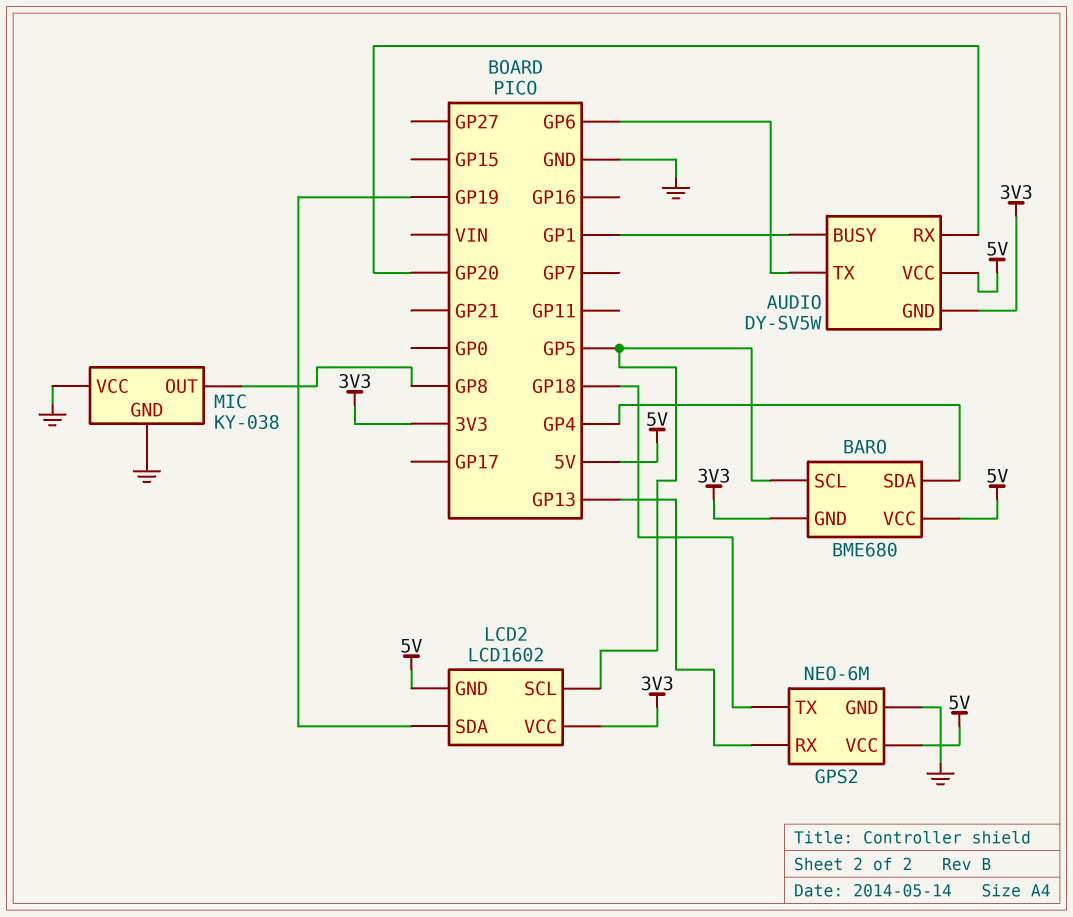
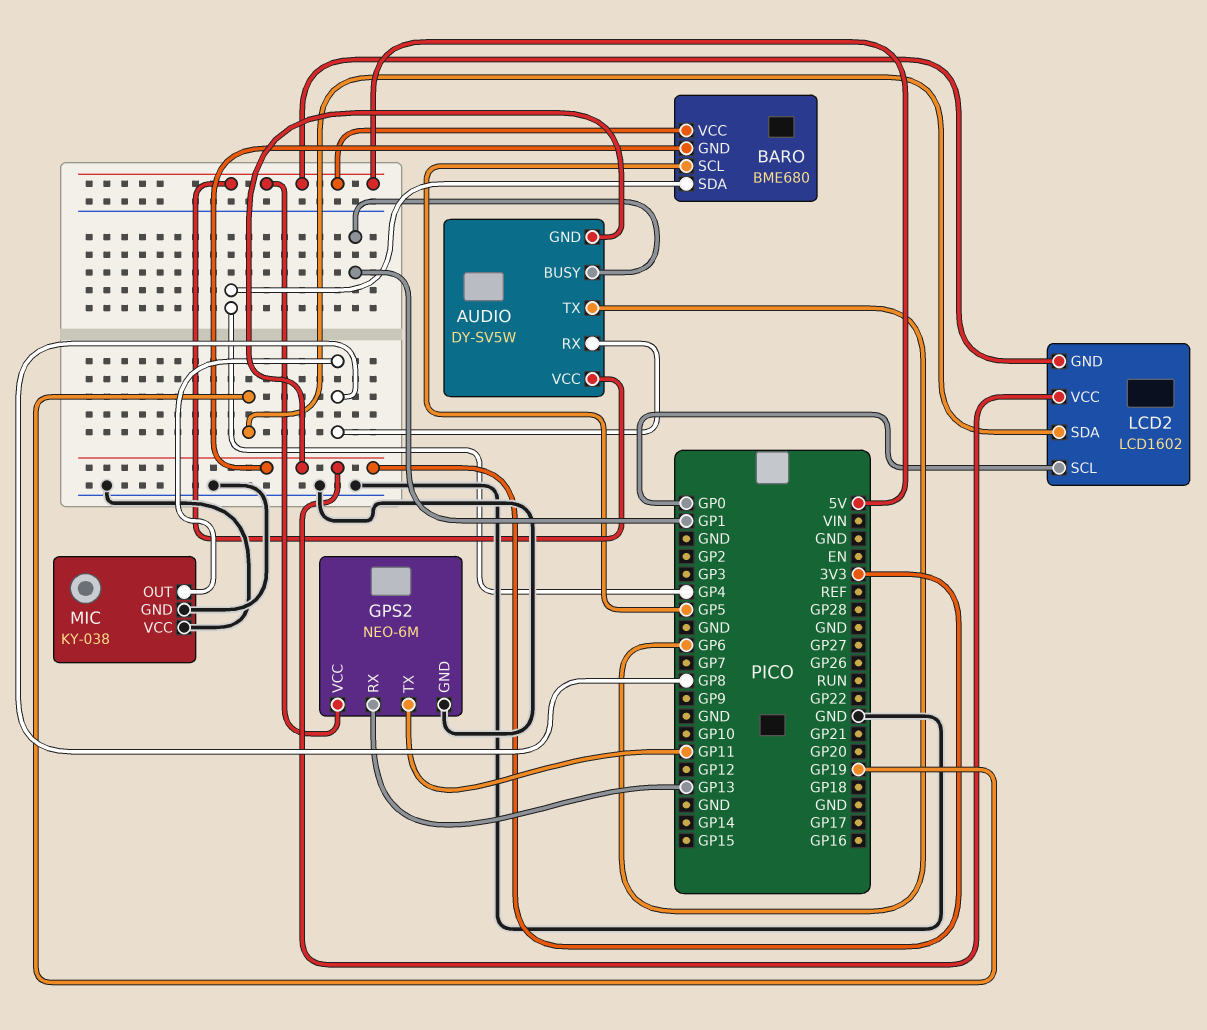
AUDIO pin RX: GP20 -> GP8
GPS2 pin TX: GP18 -> GP11
LCD2 pin SCL: GP5 -> GP0

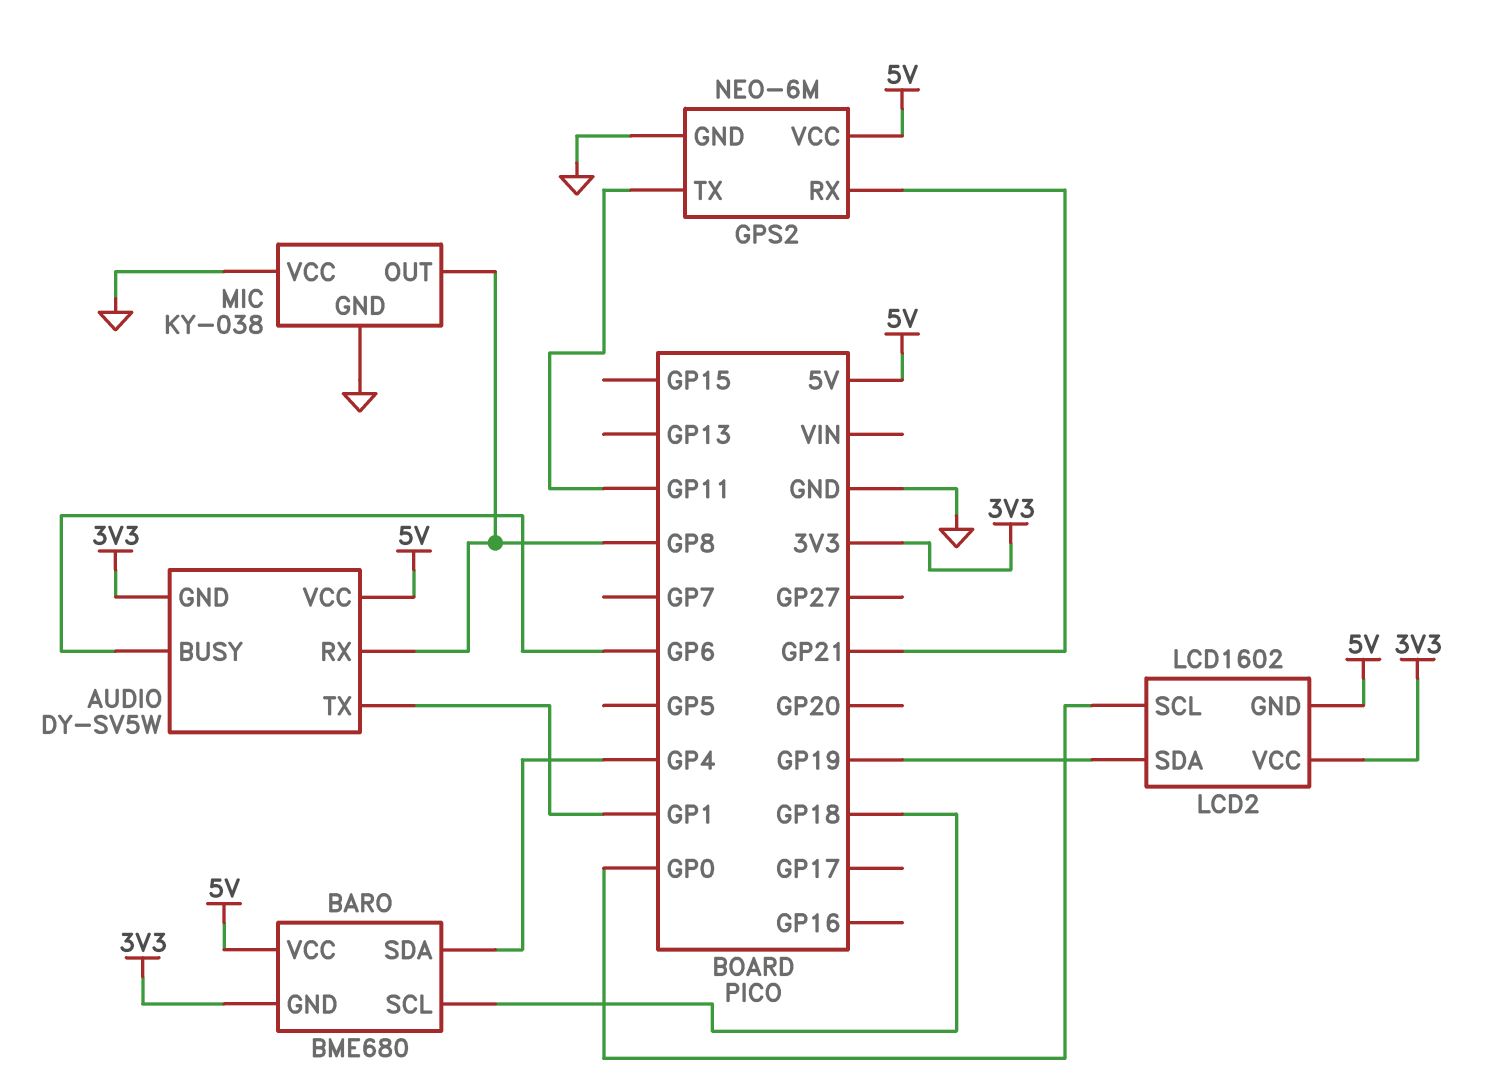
AUDIO pin BUSY: GP1 -> GP6
AUDIO pin TX: GP6 -> GP1
BARO pin SCL: GP5 -> GP18
GPS2 pin RX: GP13 -> GP21

